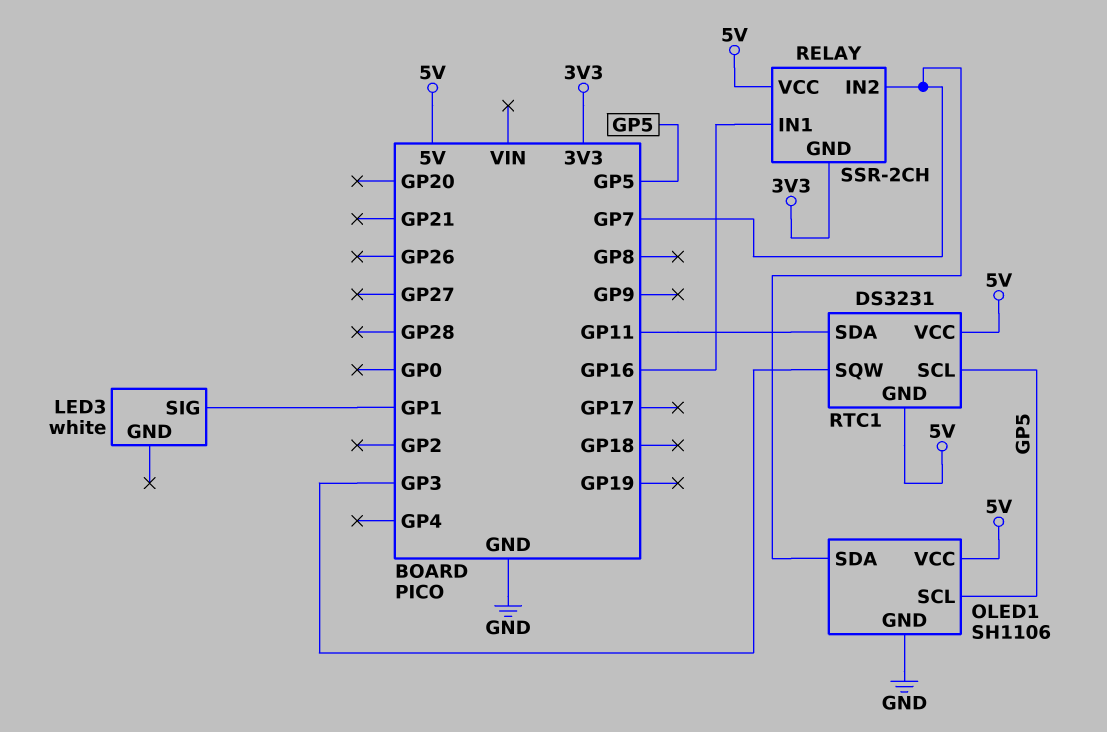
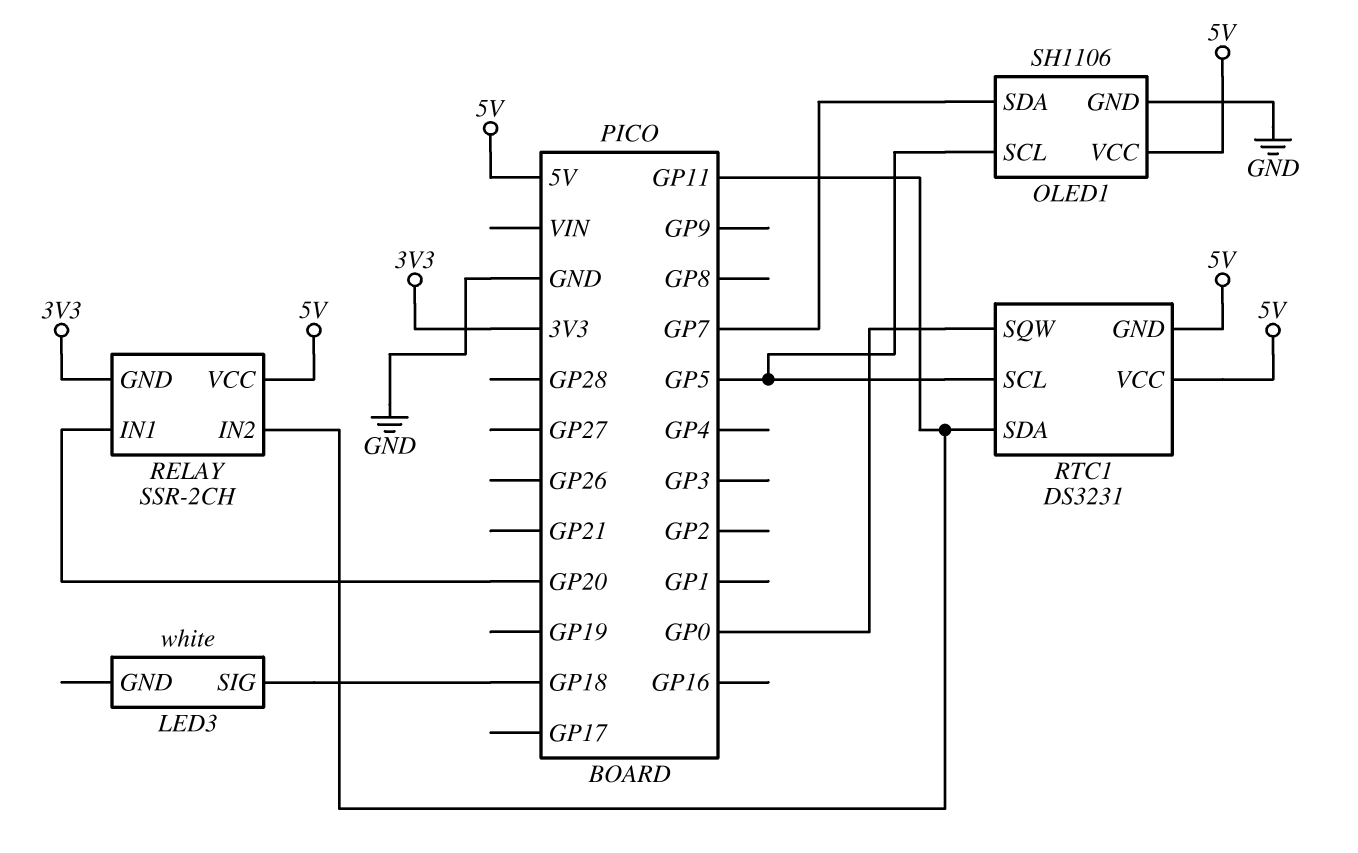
LED3 pin SIG: GP1 -> GP18
RELAY pin IN1: GP16 -> GP20
RELAY pin IN2: GP7 -> GP11
RTC1 pin SQW: GP3 -> GP0

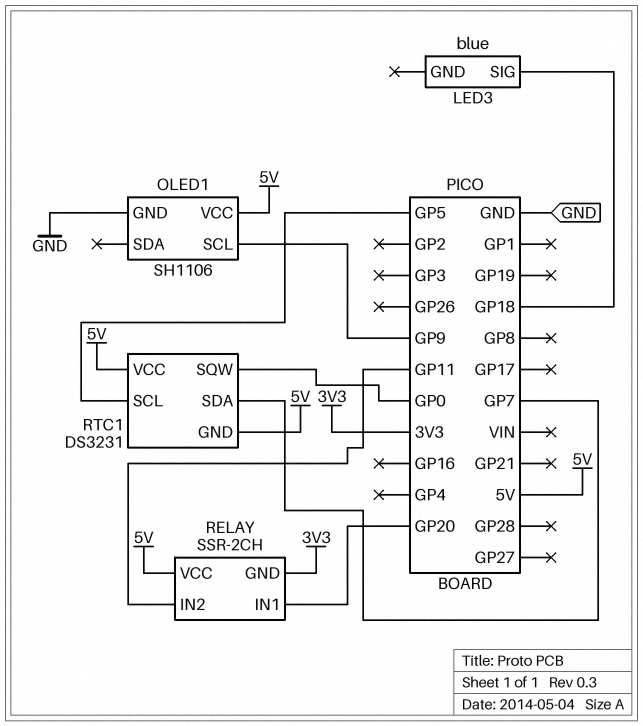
LED3: white -> blue
OLED1 pin SCL: GP5 -> GP9
OLED1 pin SDA: GP7 -> none
RTC1 pin SDA: GP11 -> GP7

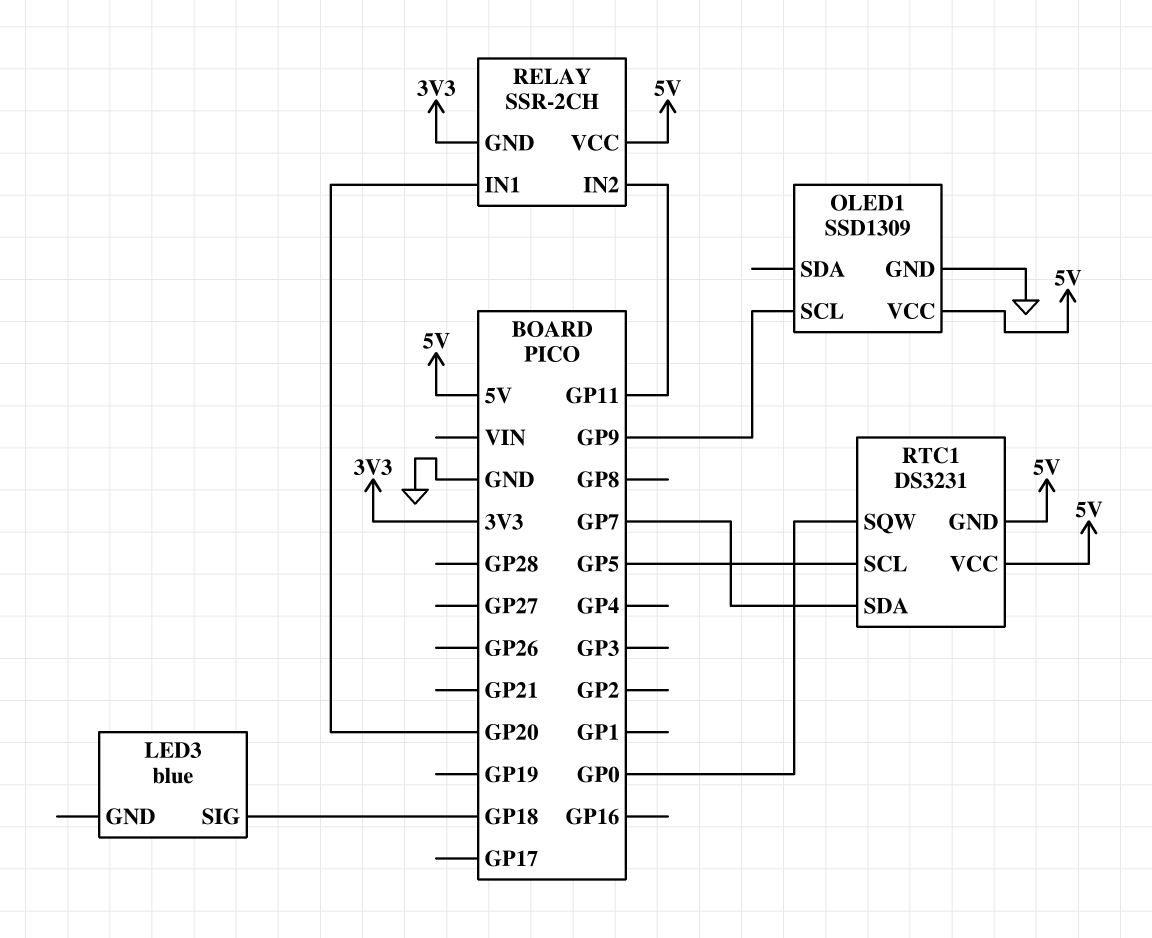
OLED1: SH1106 -> SSD1309

